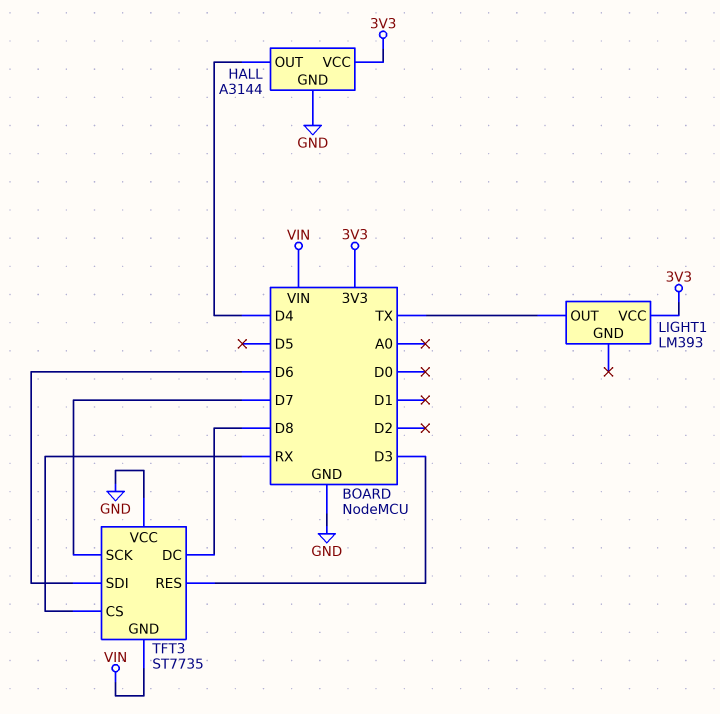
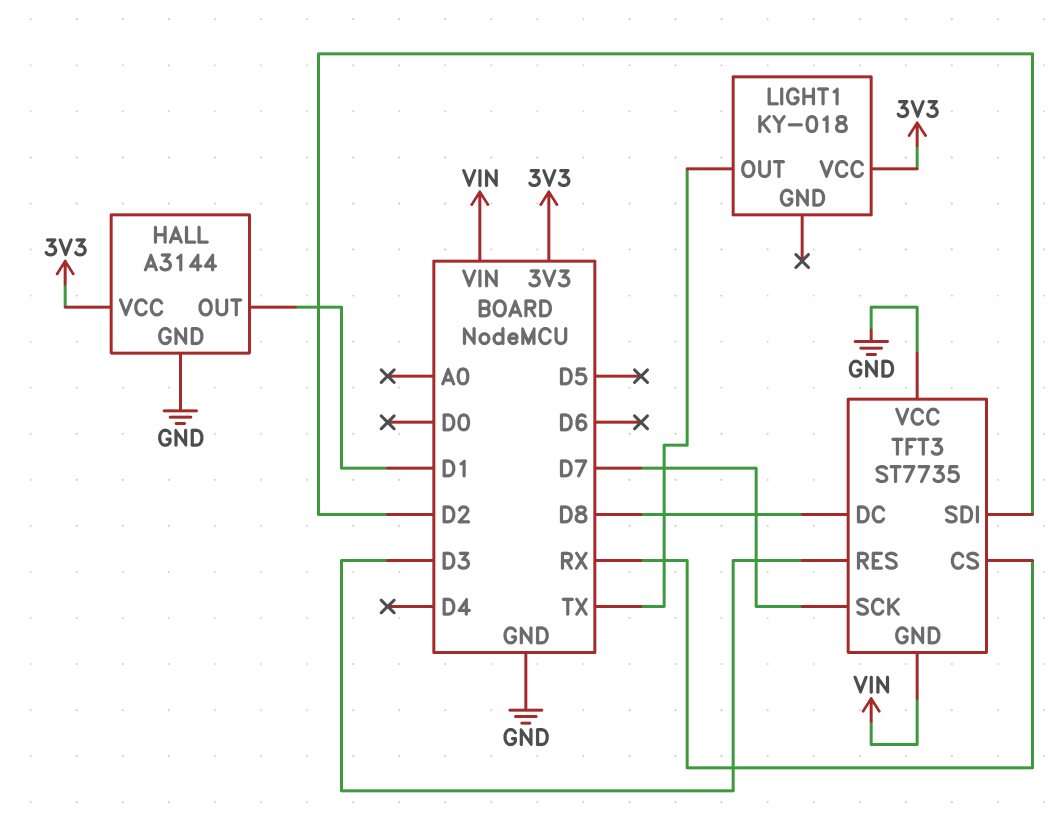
HALL pin OUT: D4 -> D1
LIGHT1: LM393 -> KY-018
TFT3 pin SDI: D6 -> D2

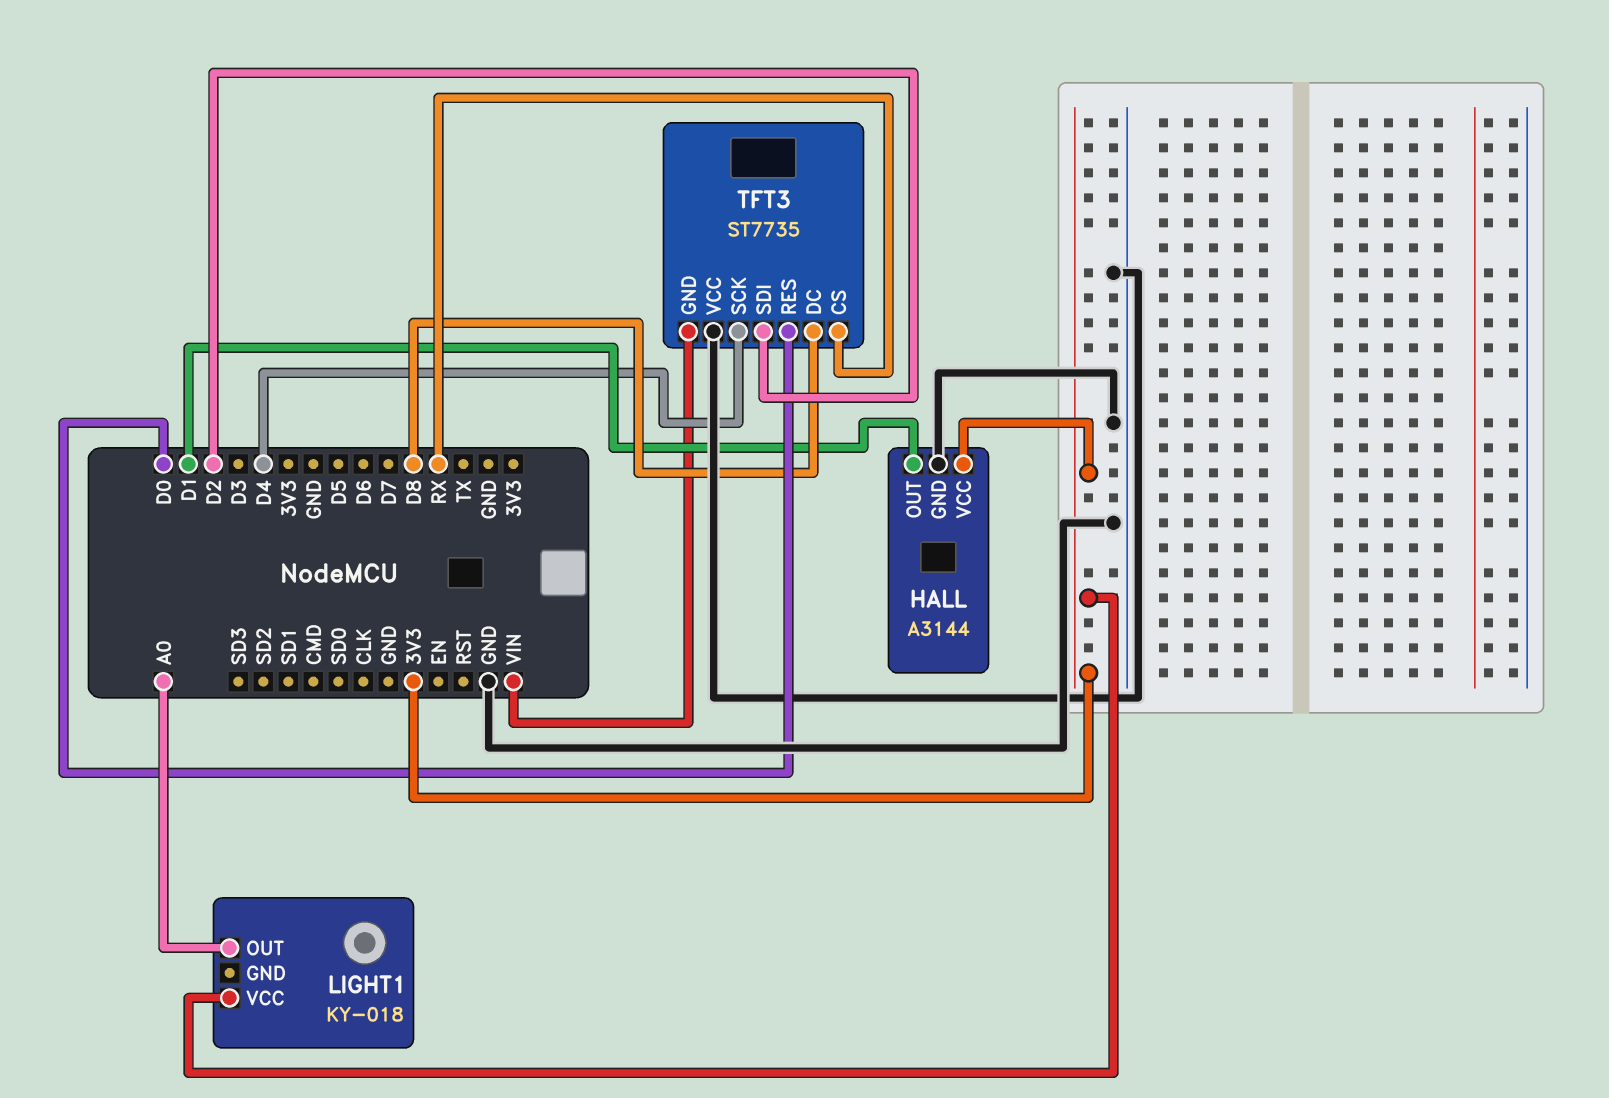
LIGHT1 pin OUT: TX -> A0
TFT3 pin RES: D3 -> D0
TFT3 pin SCK: D7 -> D4

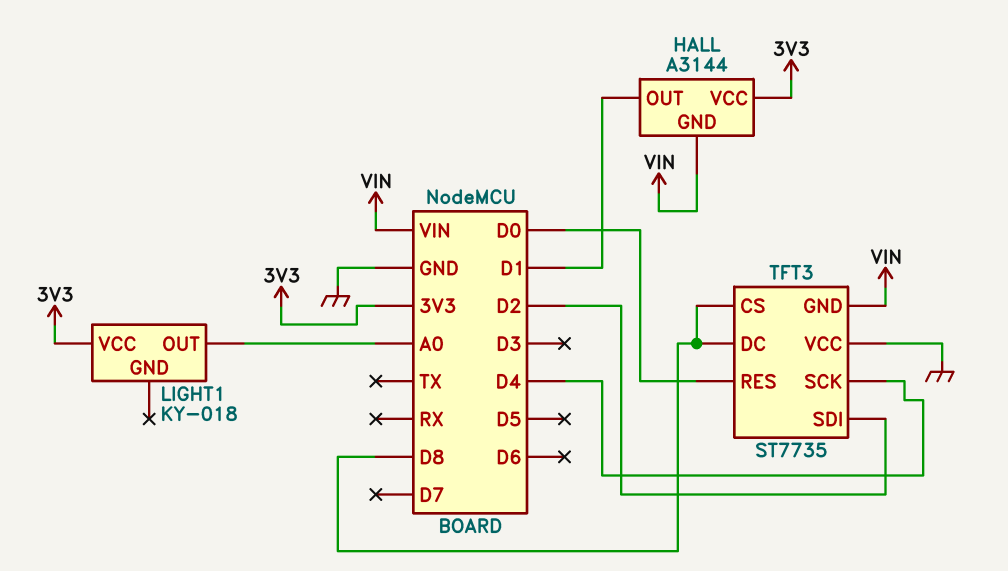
HALL pin GND: GND -> VIN
TFT3 pin CS: RX -> D8

